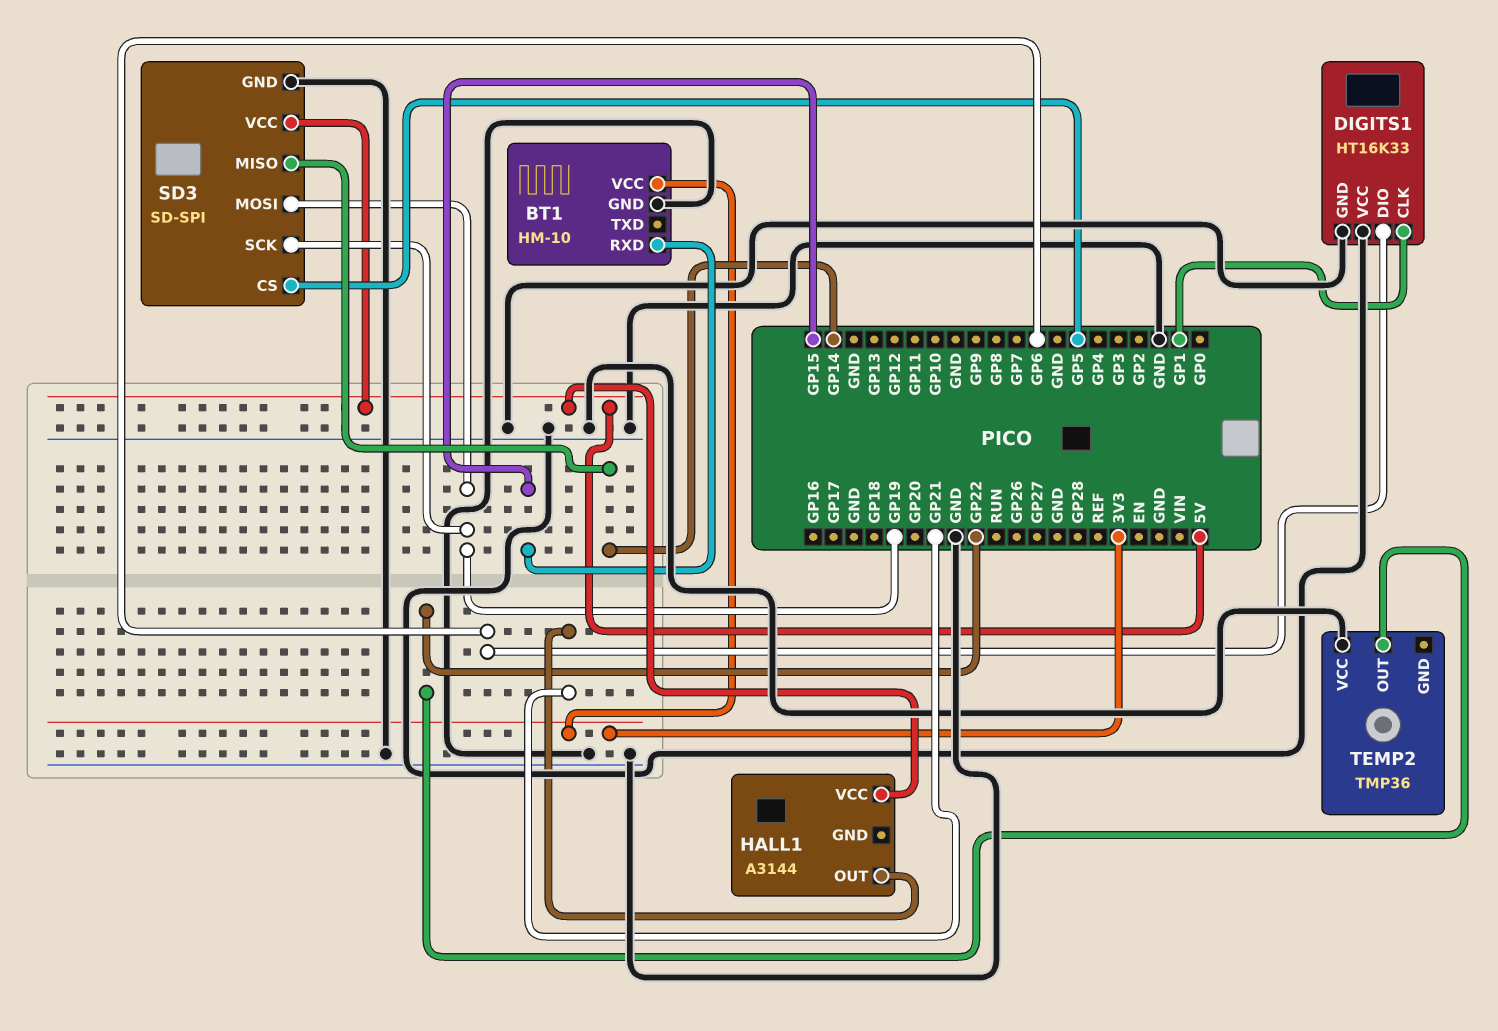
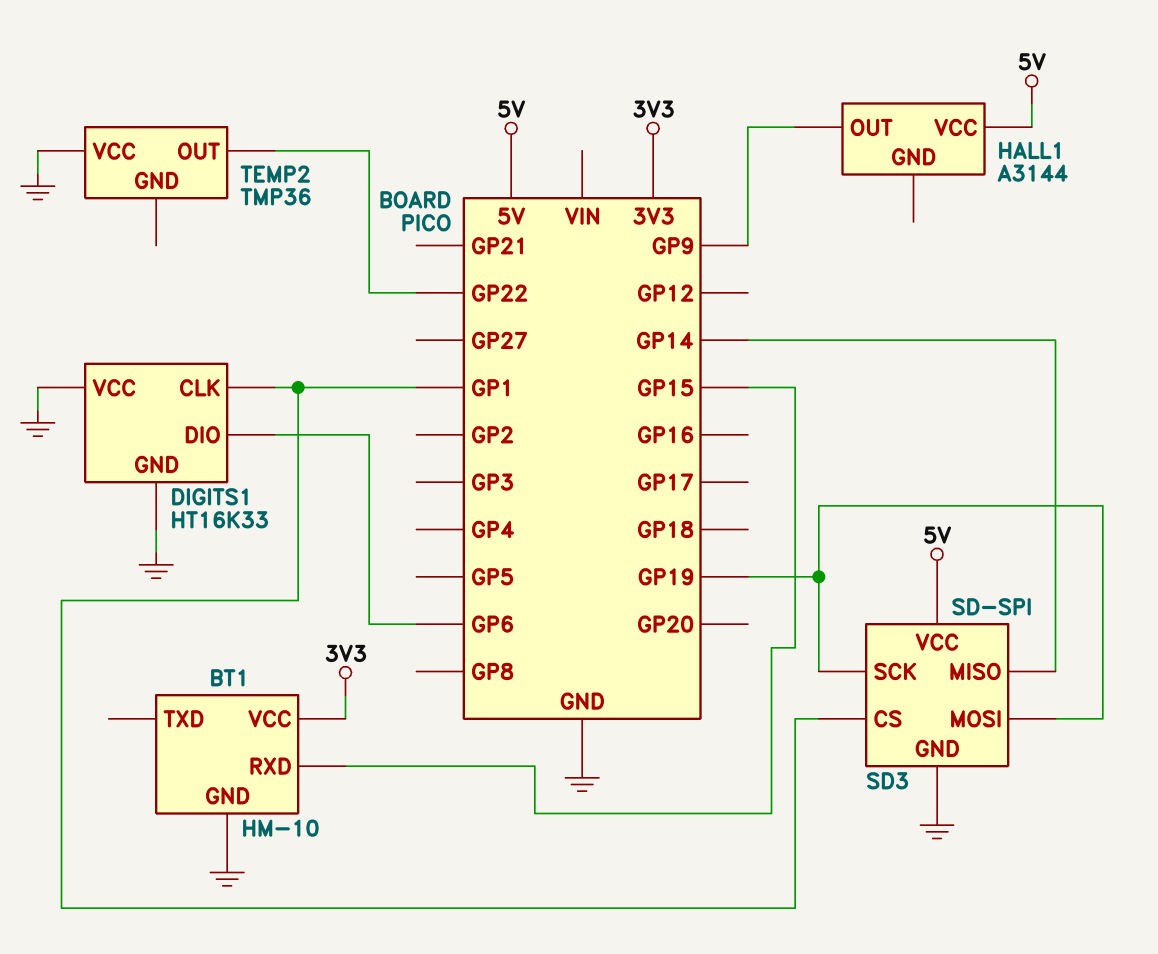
HALL1 pin OUT: GP21 -> GP9
SD3 pin CS: GP5 -> GP1

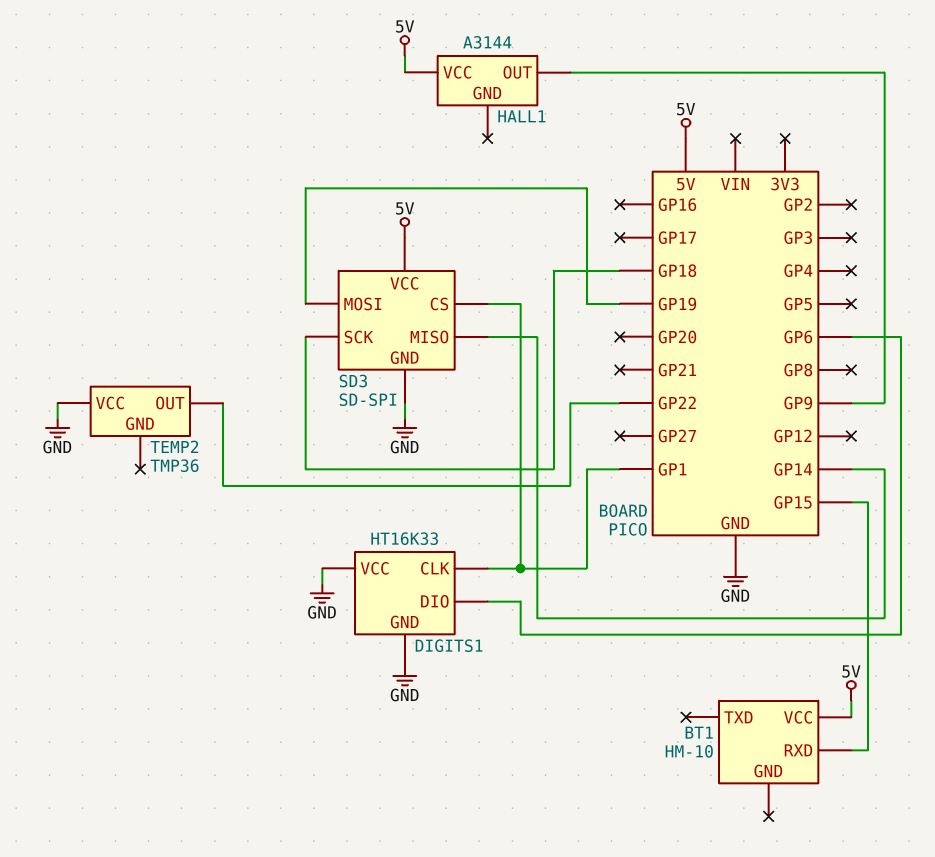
BT1 pin GND: GND -> none
BT1 pin VCC: 3V3 -> 5V
SD3 pin SCK: GP19 -> GP18

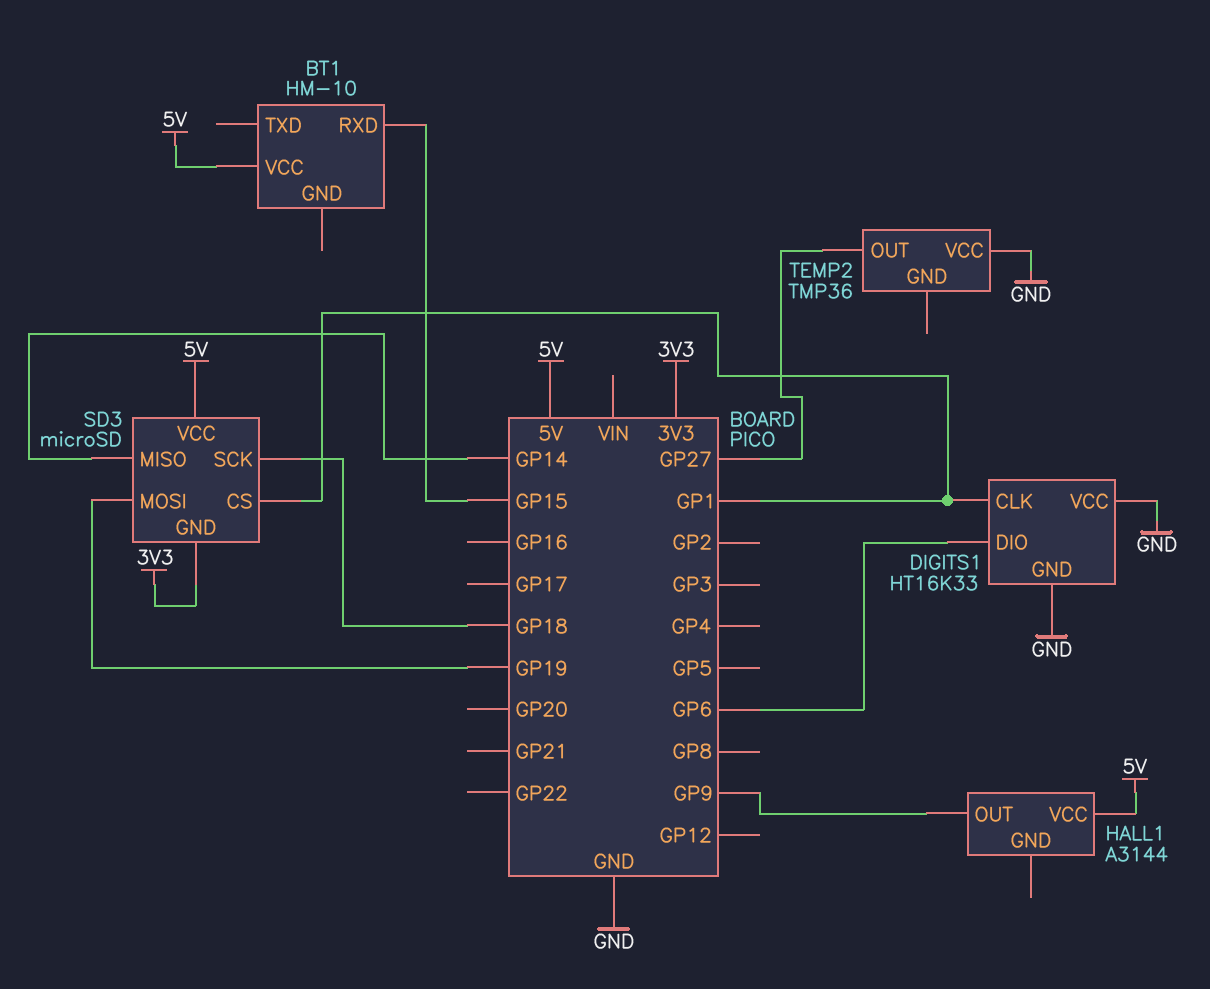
SD3: SD-SPI -> microSD
SD3 pin GND: GND -> 3V3
TEMP2 pin OUT: GP22 -> GP27

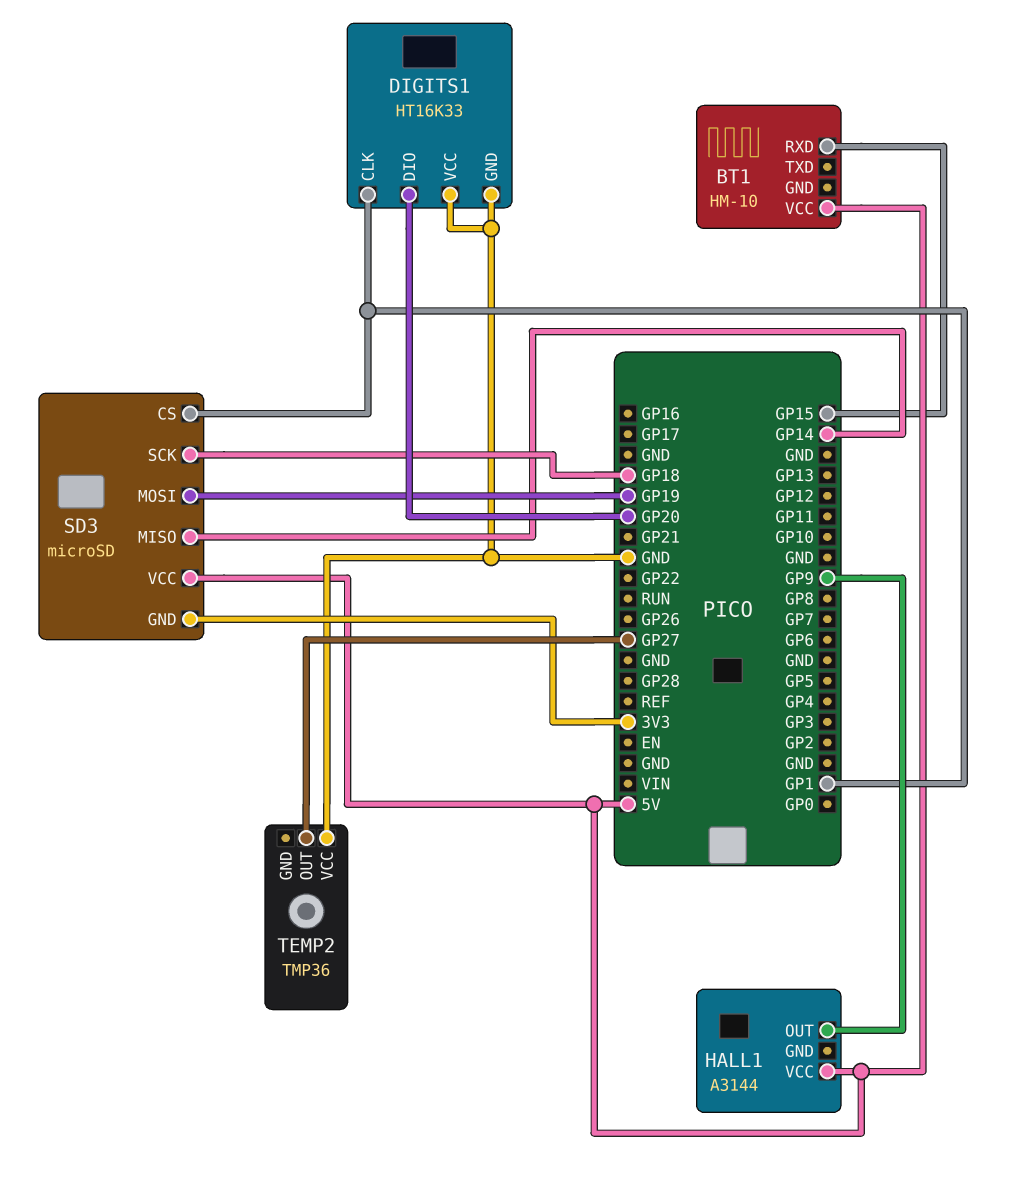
DIGITS1 pin DIO: GP6 -> GP20

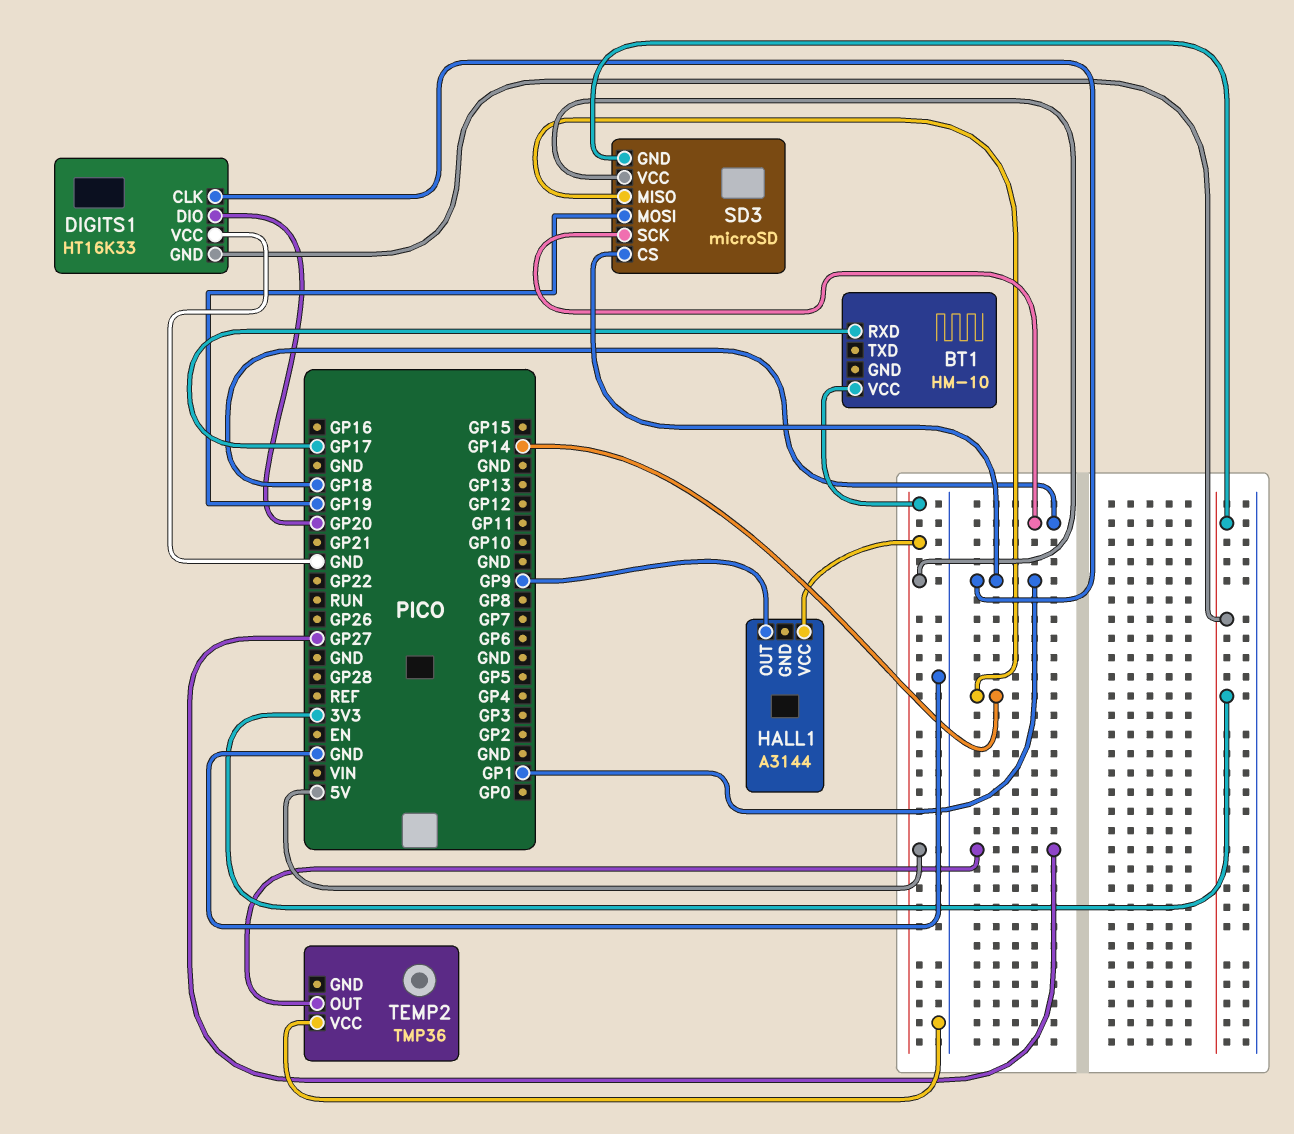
BT1 pin RXD: GP15 -> GP17
DIGITS1 pin GND: GND -> 3V3

